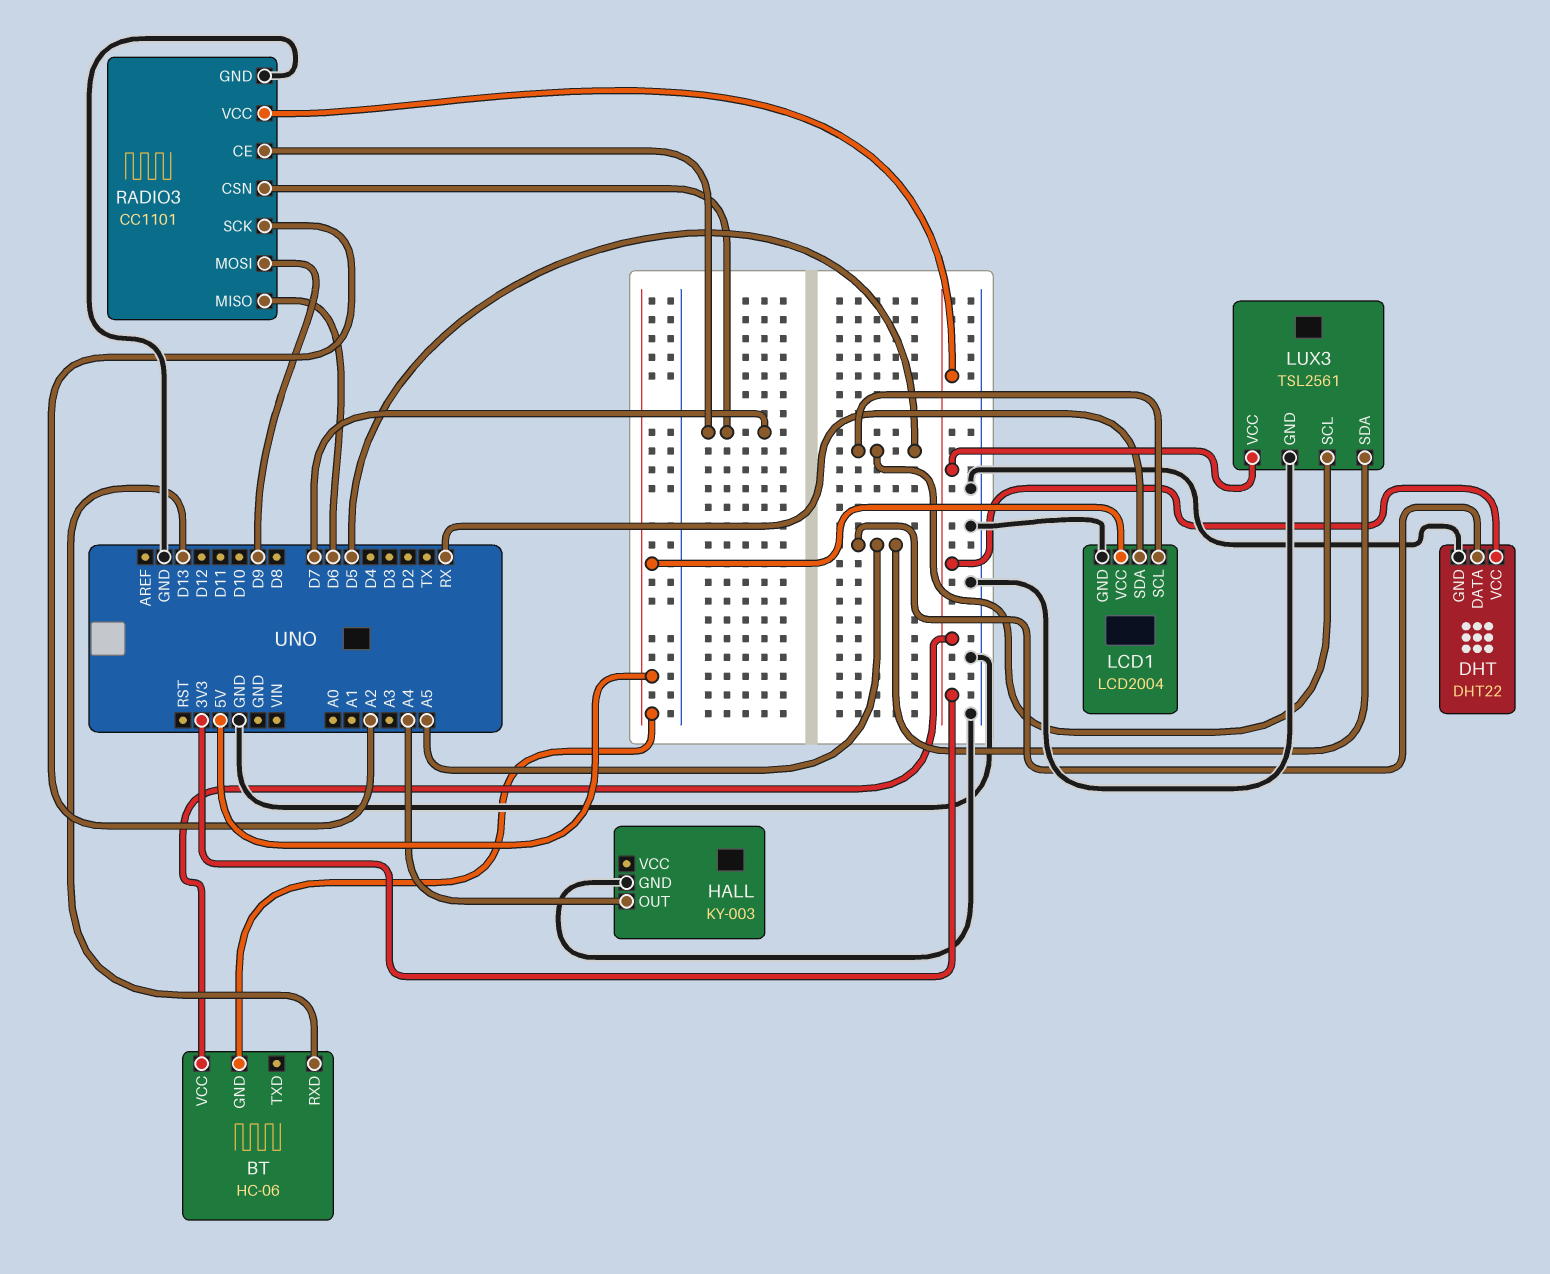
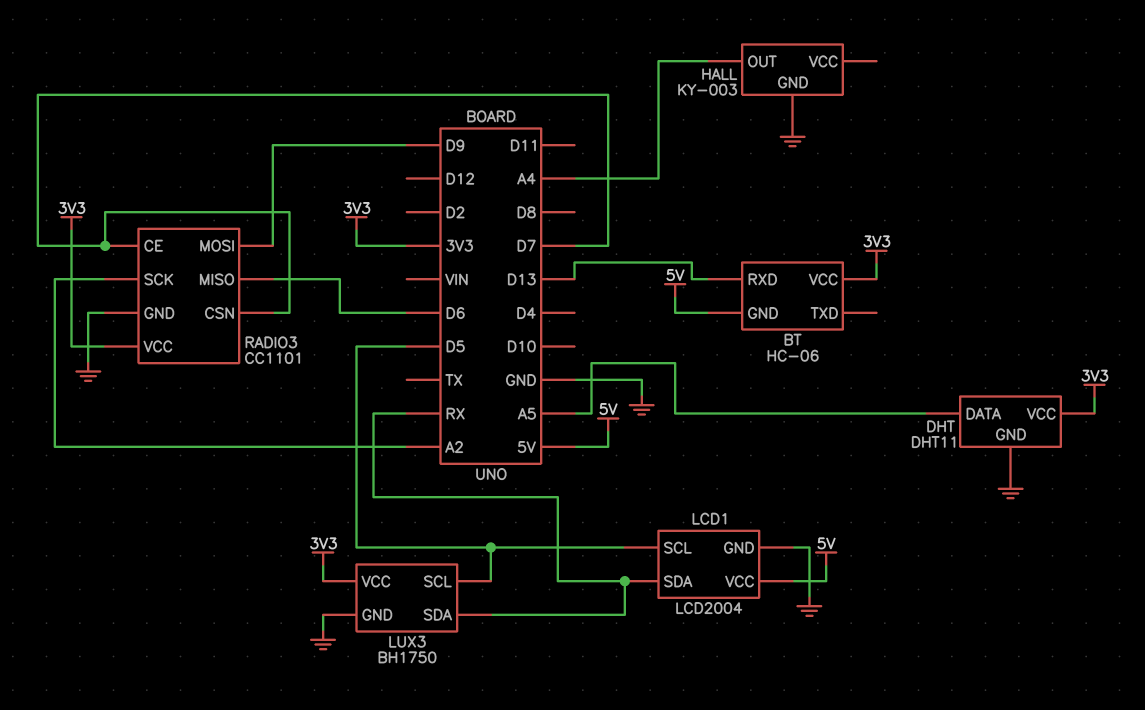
DHT: DHT22 -> DHT11
LUX3: TSL2561 -> BH1750
LUX3 pin SDA: A5 -> RX

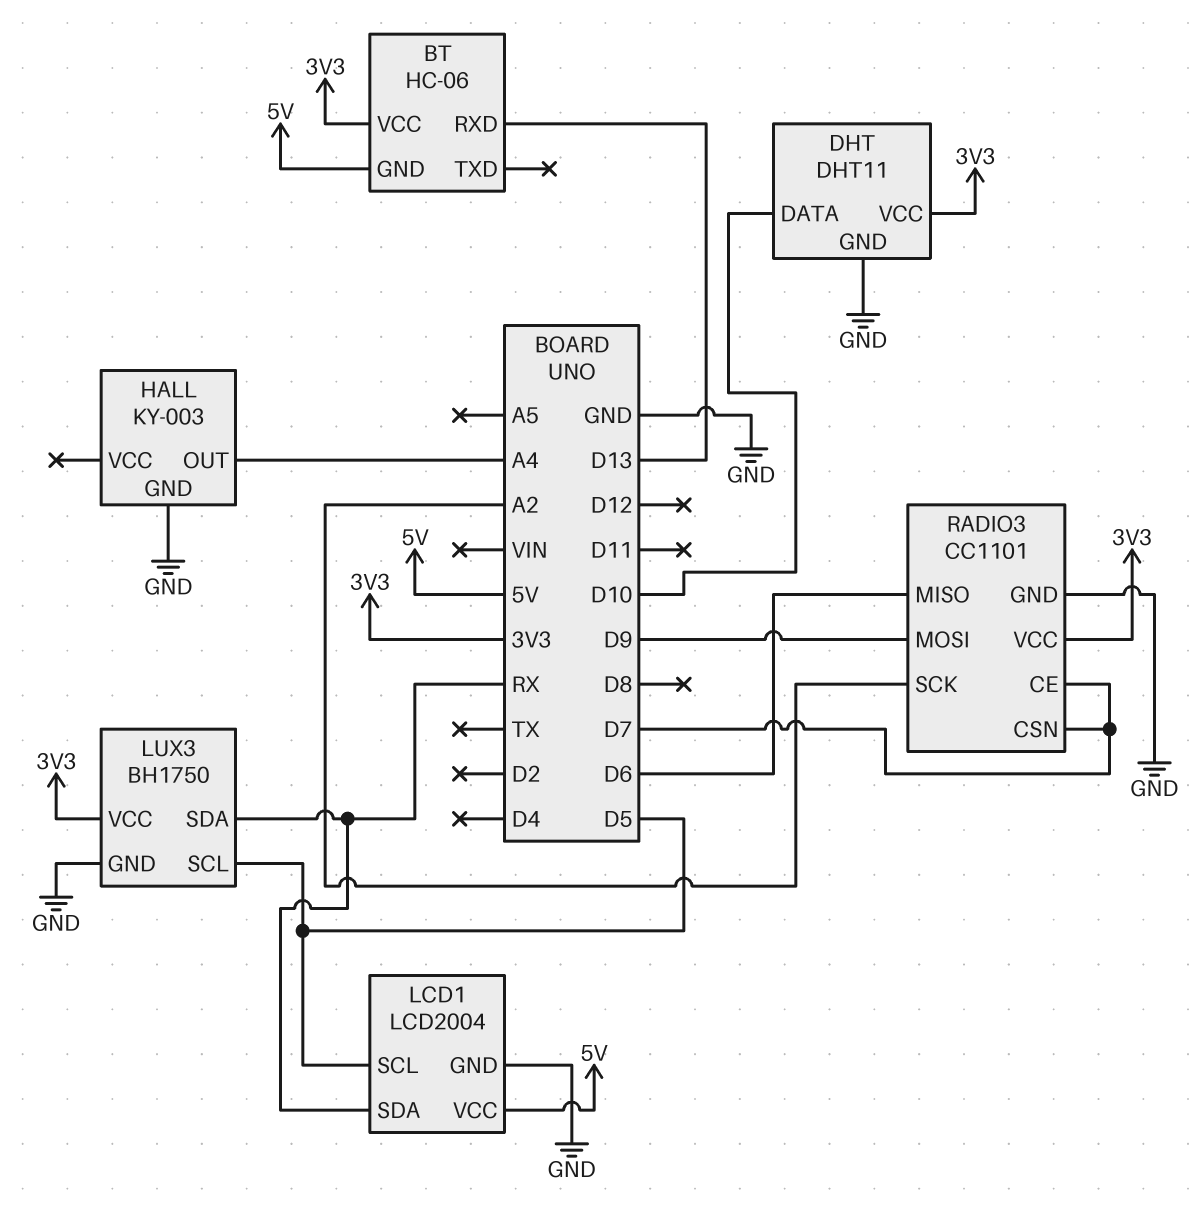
DHT pin DATA: A5 -> D10

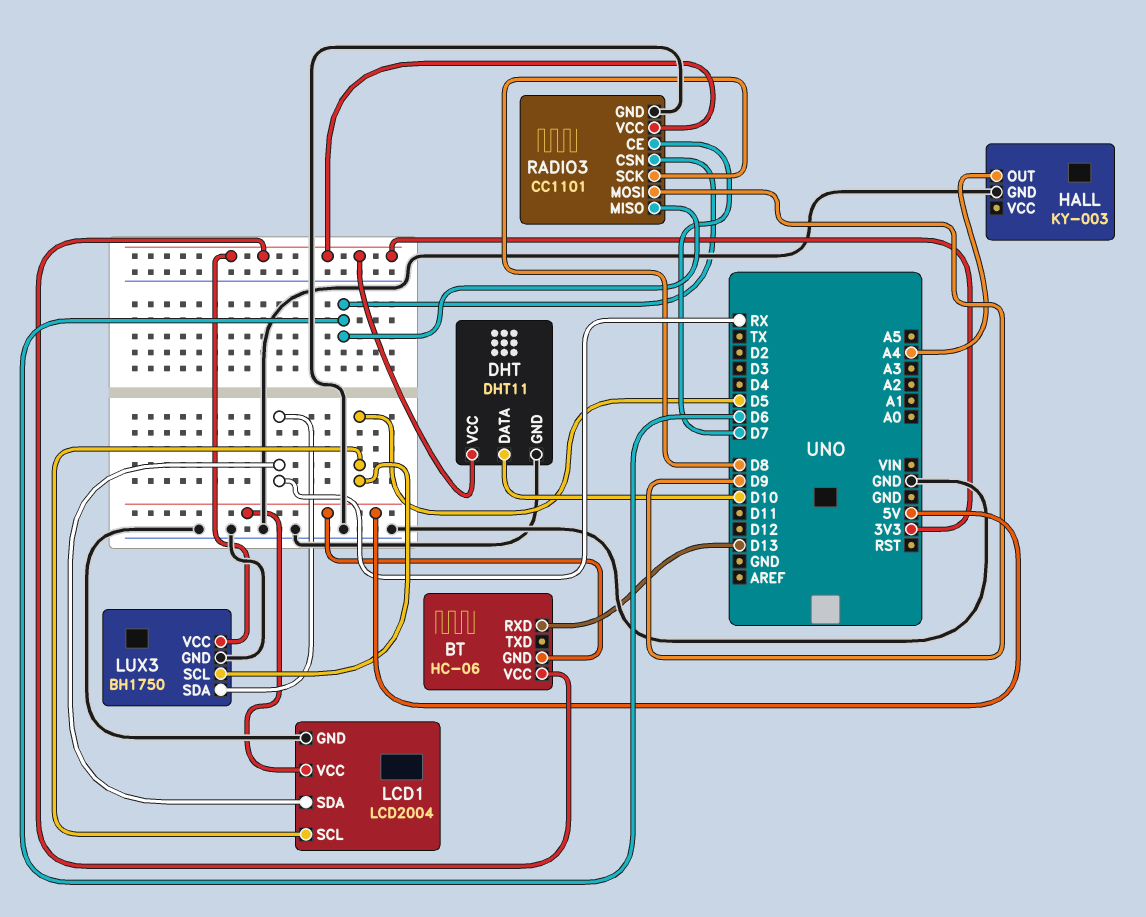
RADIO3 pin CSN: D7 -> D6
RADIO3 pin SCK: A2 -> D8

